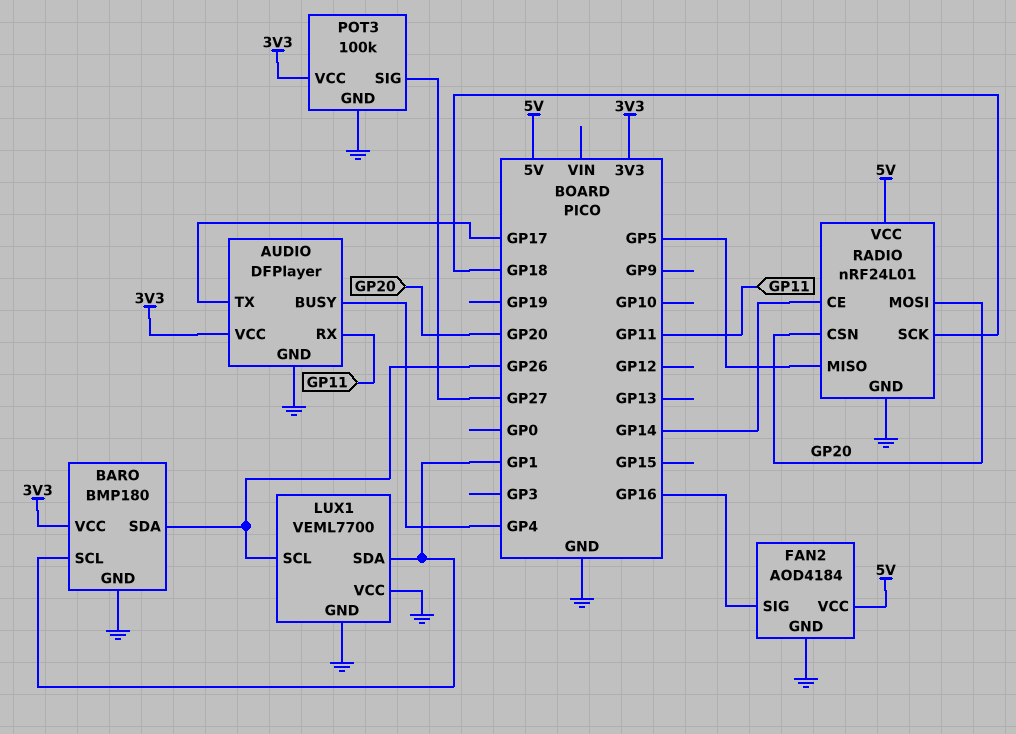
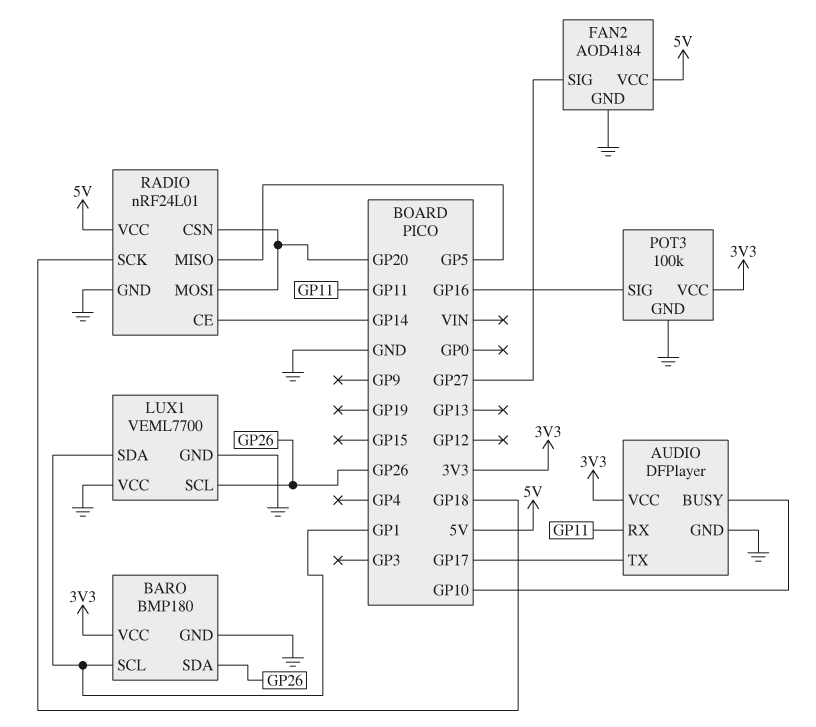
AUDIO pin BUSY: GP4 -> GP10
FAN2 pin SIG: GP16 -> GP27
POT3 pin SIG: GP27 -> GP16

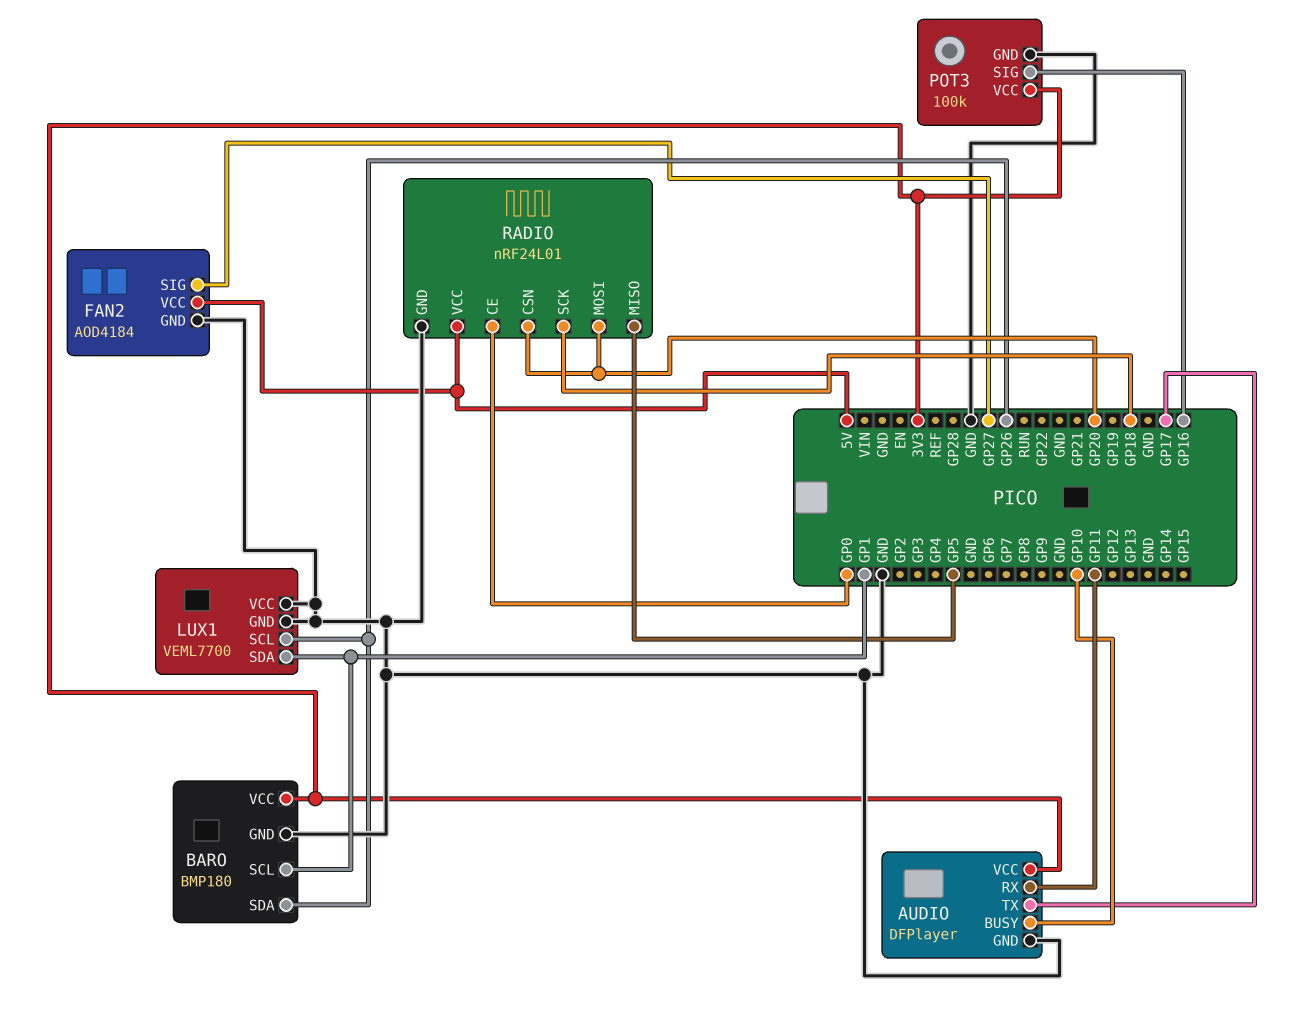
RADIO pin CE: GP14 -> GP0

